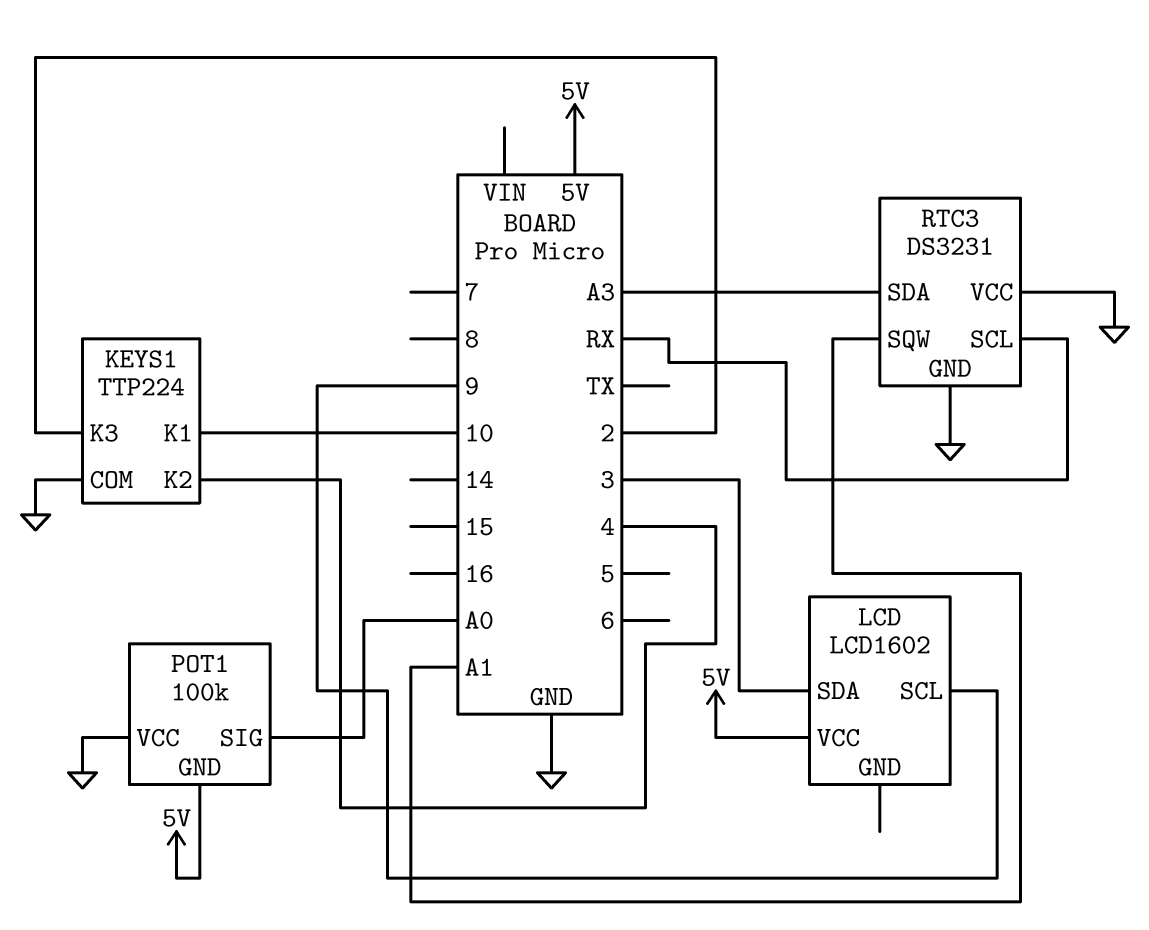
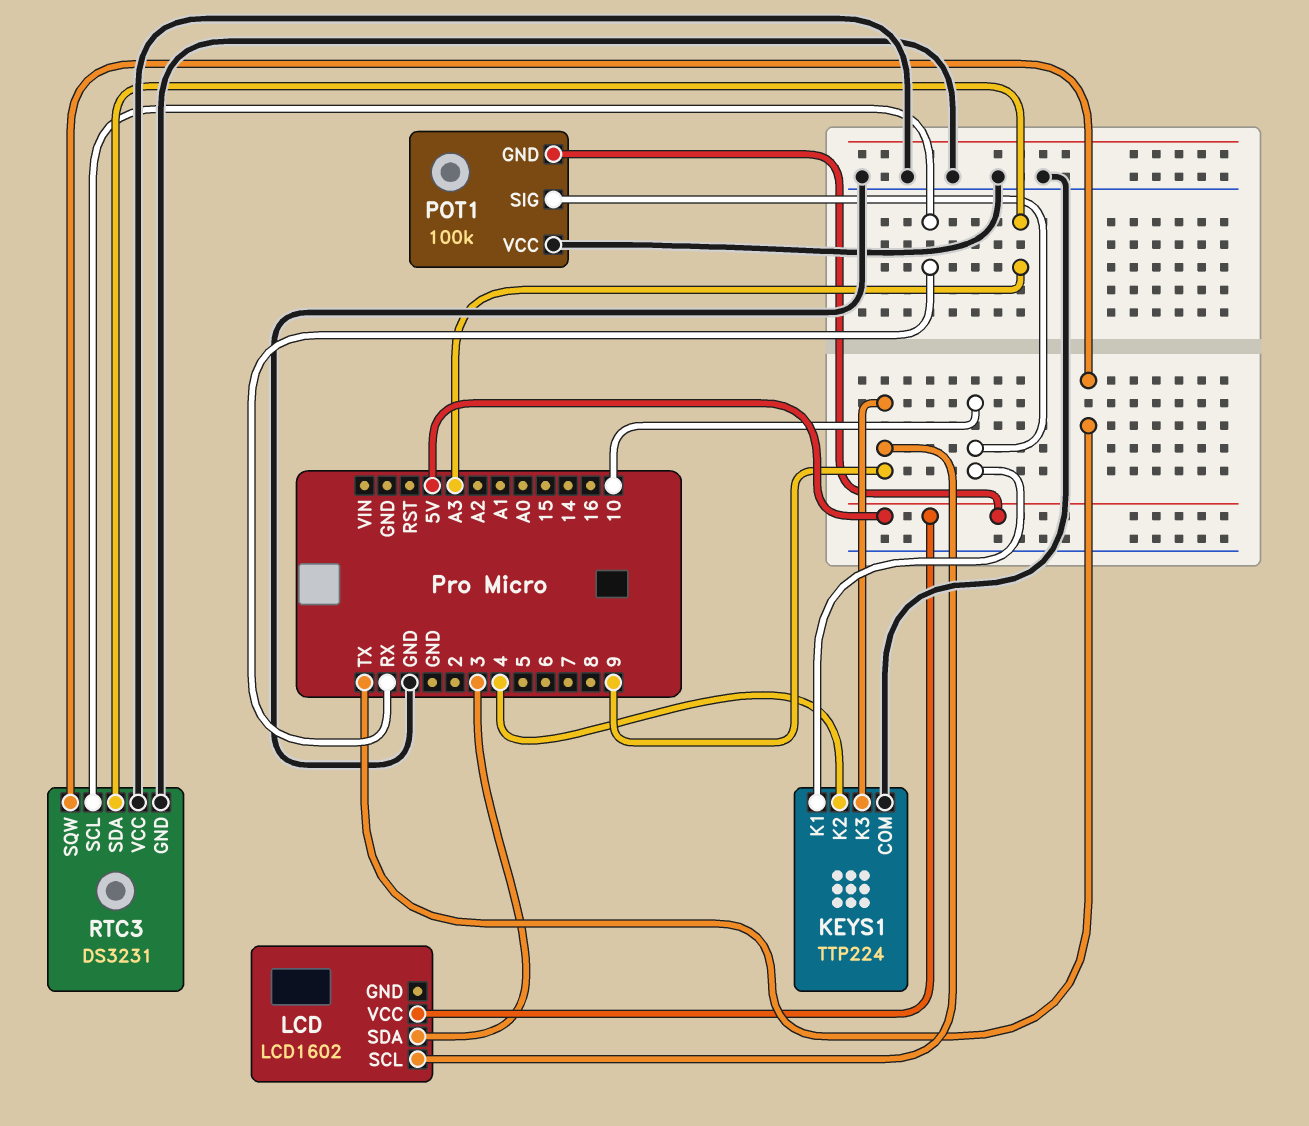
KEYS1 pin K3: 2 -> 9
POT1 pin SIG: A0 -> 10
RTC3 pin SQW: A1 -> TX

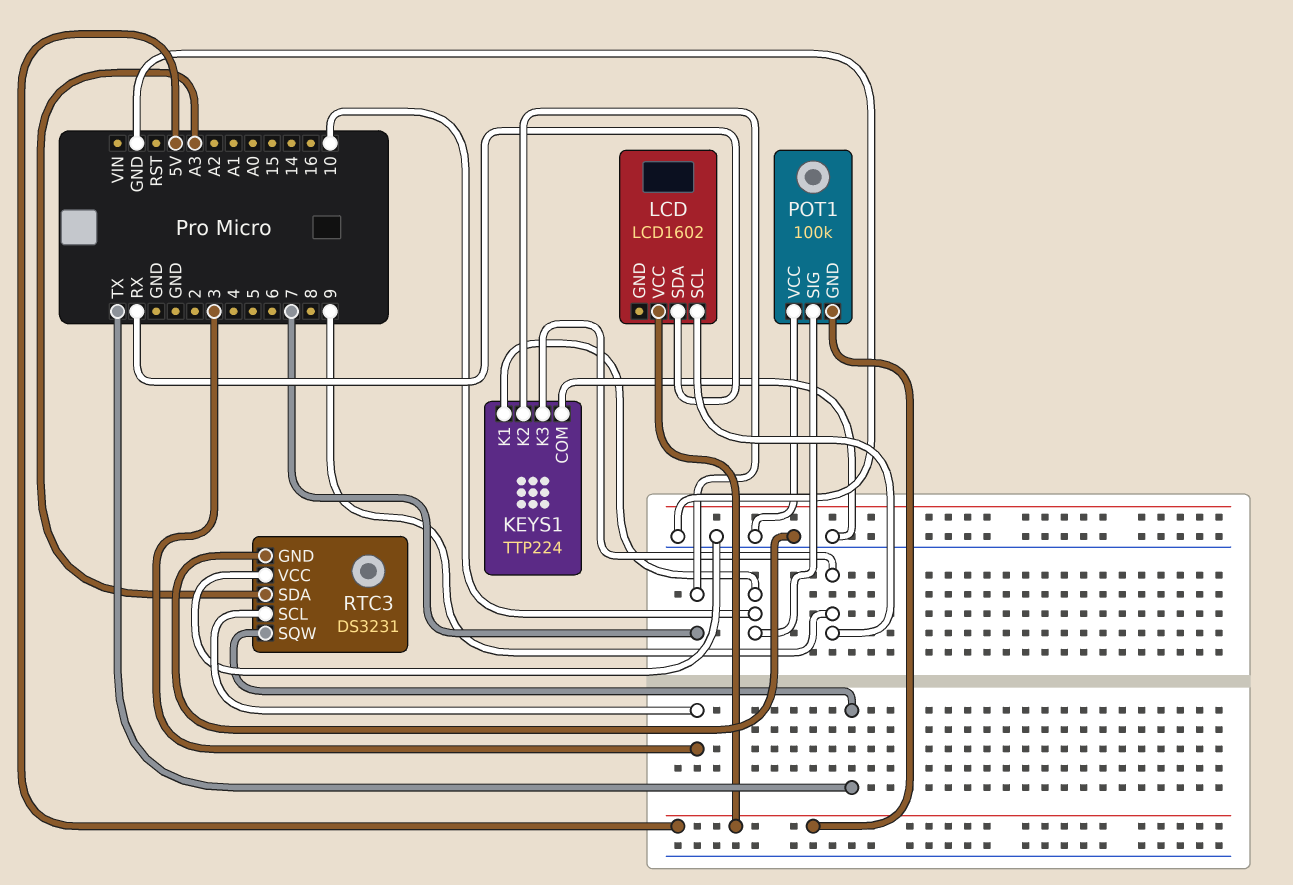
KEYS1 pin K2: 4 -> 7
LCD pin SDA: 3 -> RX
RTC3 pin SCL: RX -> 3

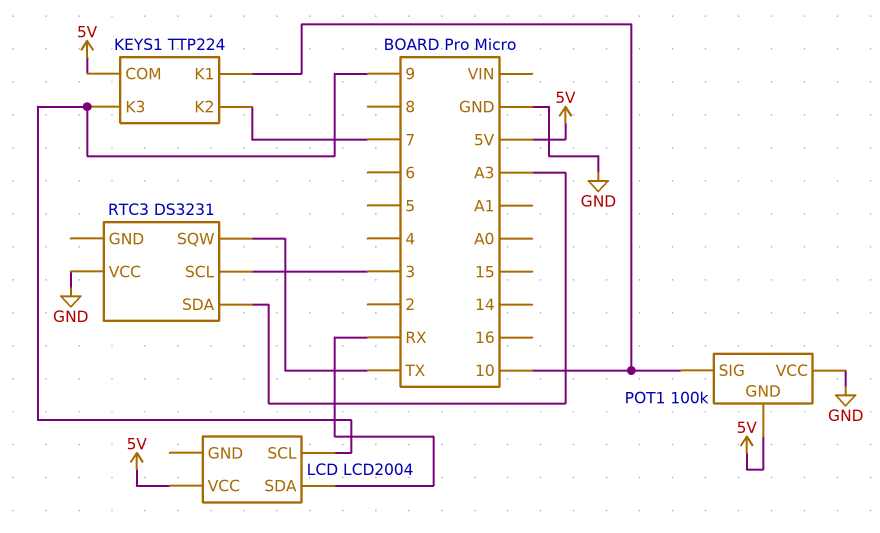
KEYS1 pin COM: GND -> 5V
LCD: LCD1602 -> LCD2004
RTC3 pin GND: GND -> none

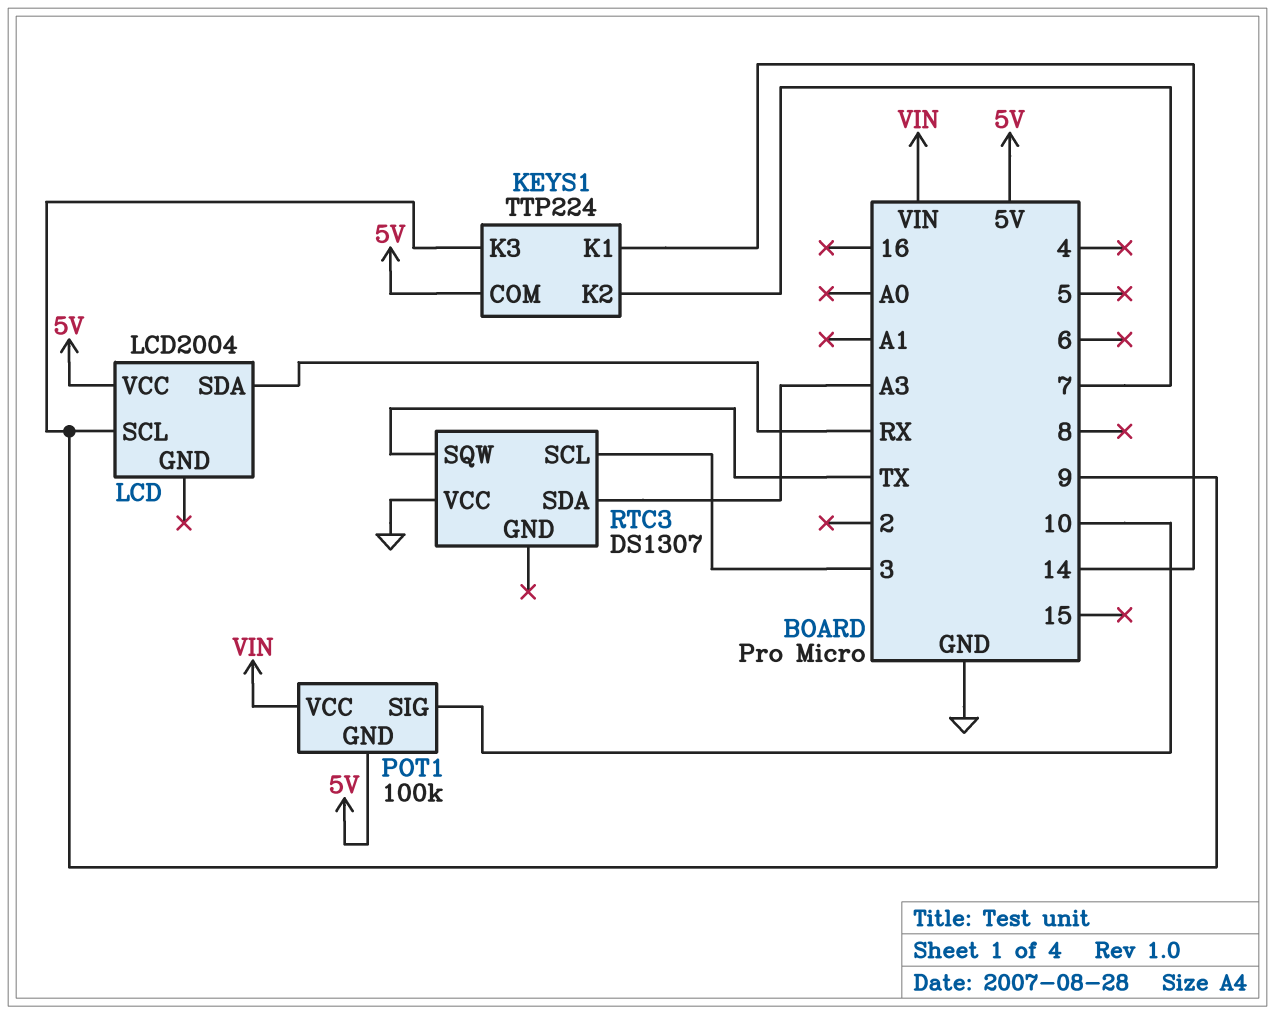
KEYS1 pin K1: 10 -> 14
POT1 pin VCC: GND -> VIN
RTC3: DS3231 -> DS1307

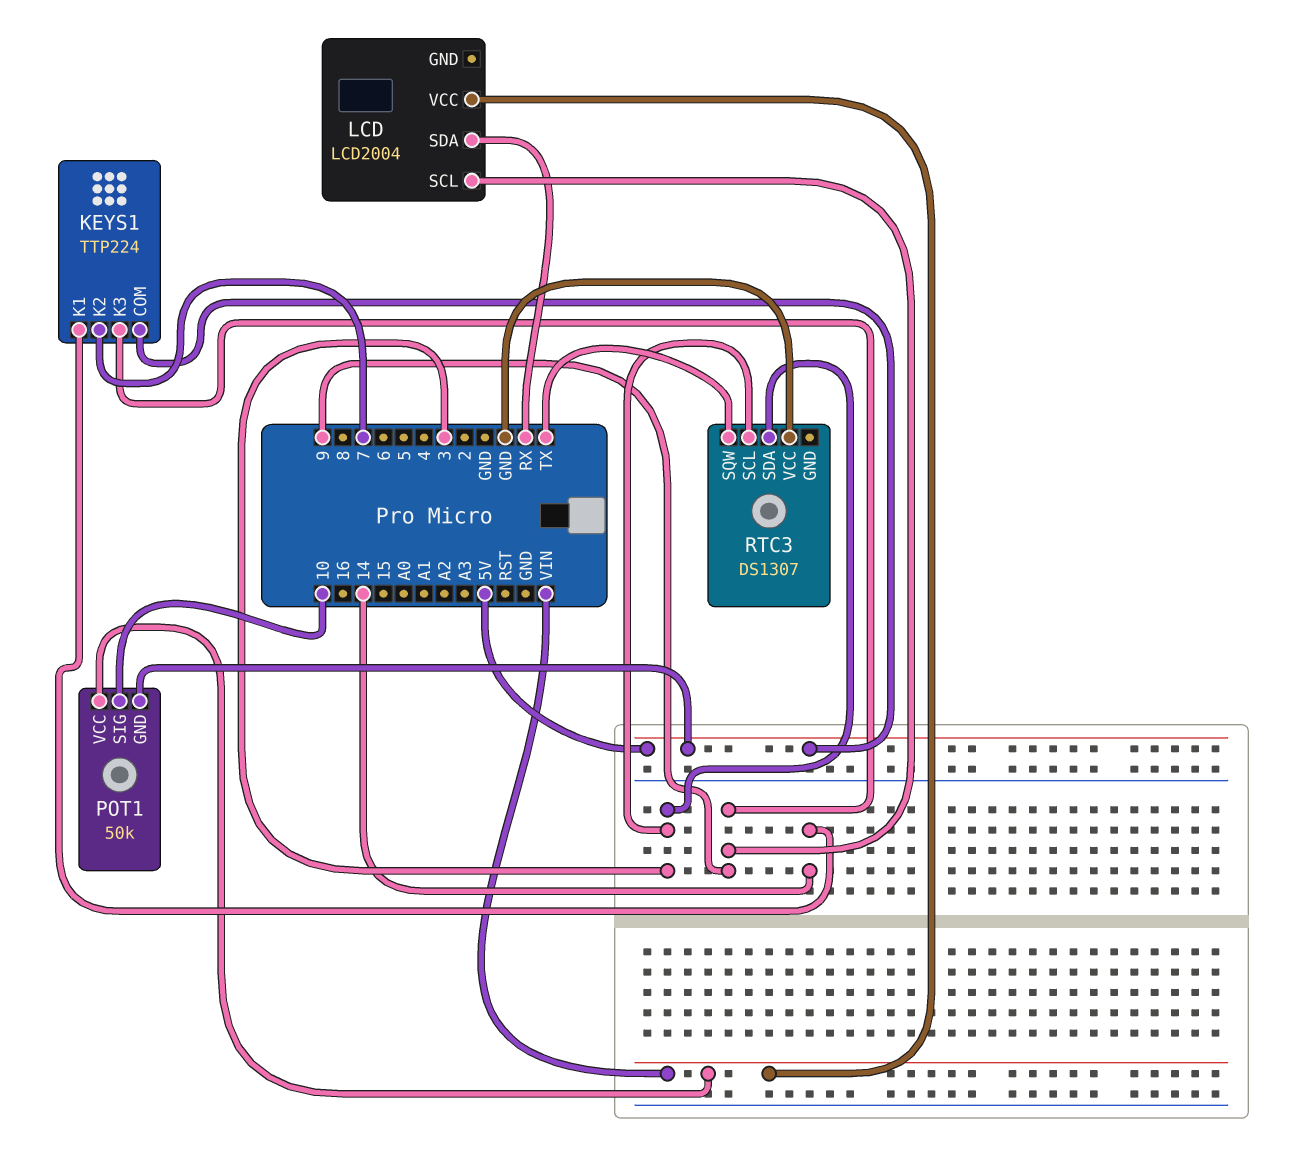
LCD pin VCC: 5V -> VIN
POT1: 100k -> 50k
RTC3 pin SDA: A3 -> 3

